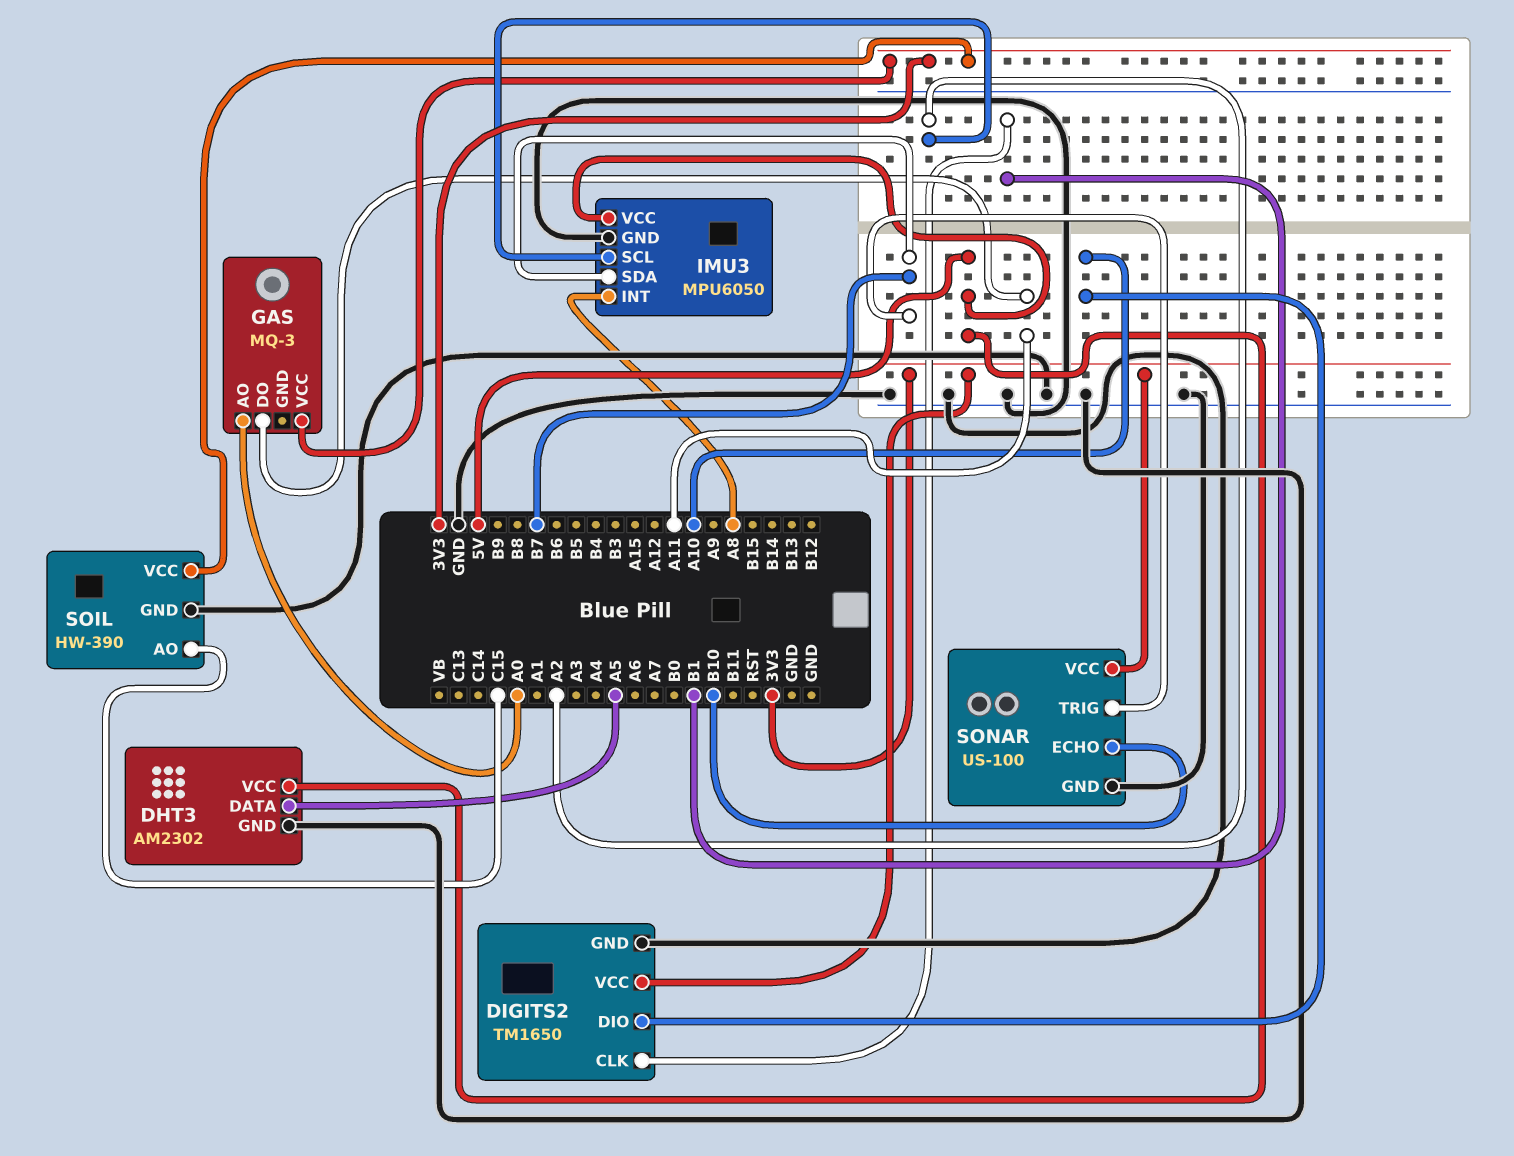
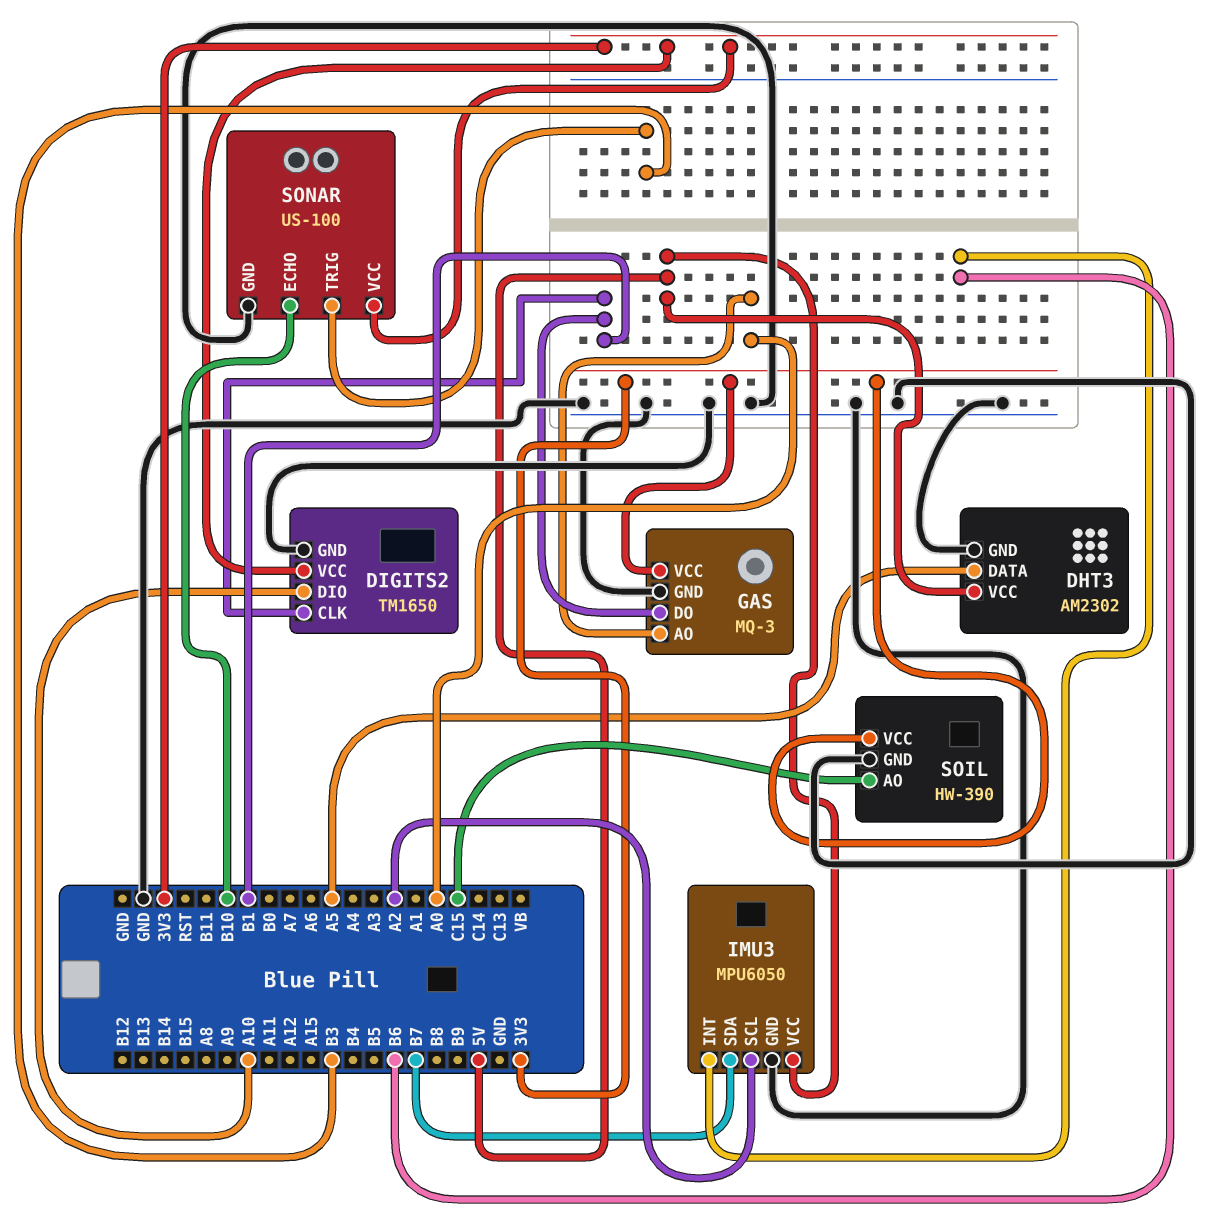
GAS pin DO: A11 -> B1
GAS pin GND: none -> GND
IMU3 pin INT: A8 -> B6
SONAR pin TRIG: B7 -> B3

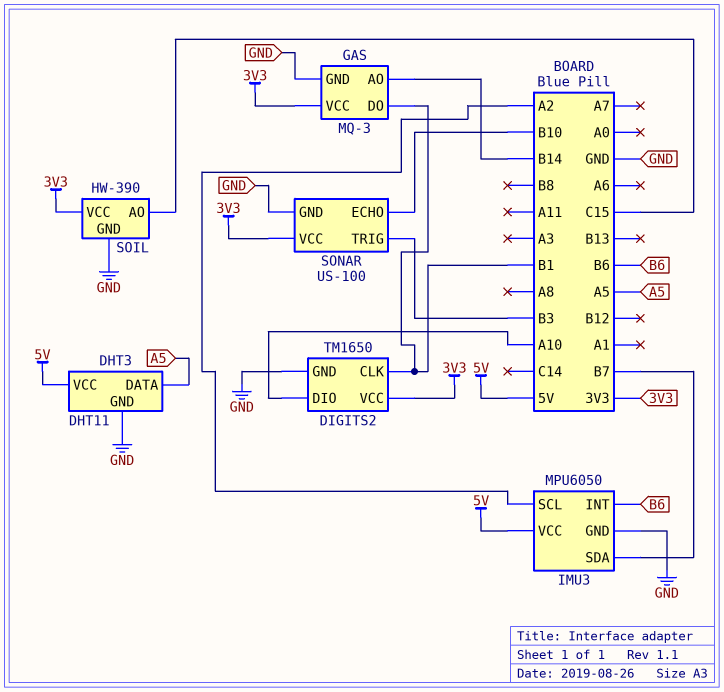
DHT3: AM2302 -> DHT11
GAS pin AO: A0 -> B14

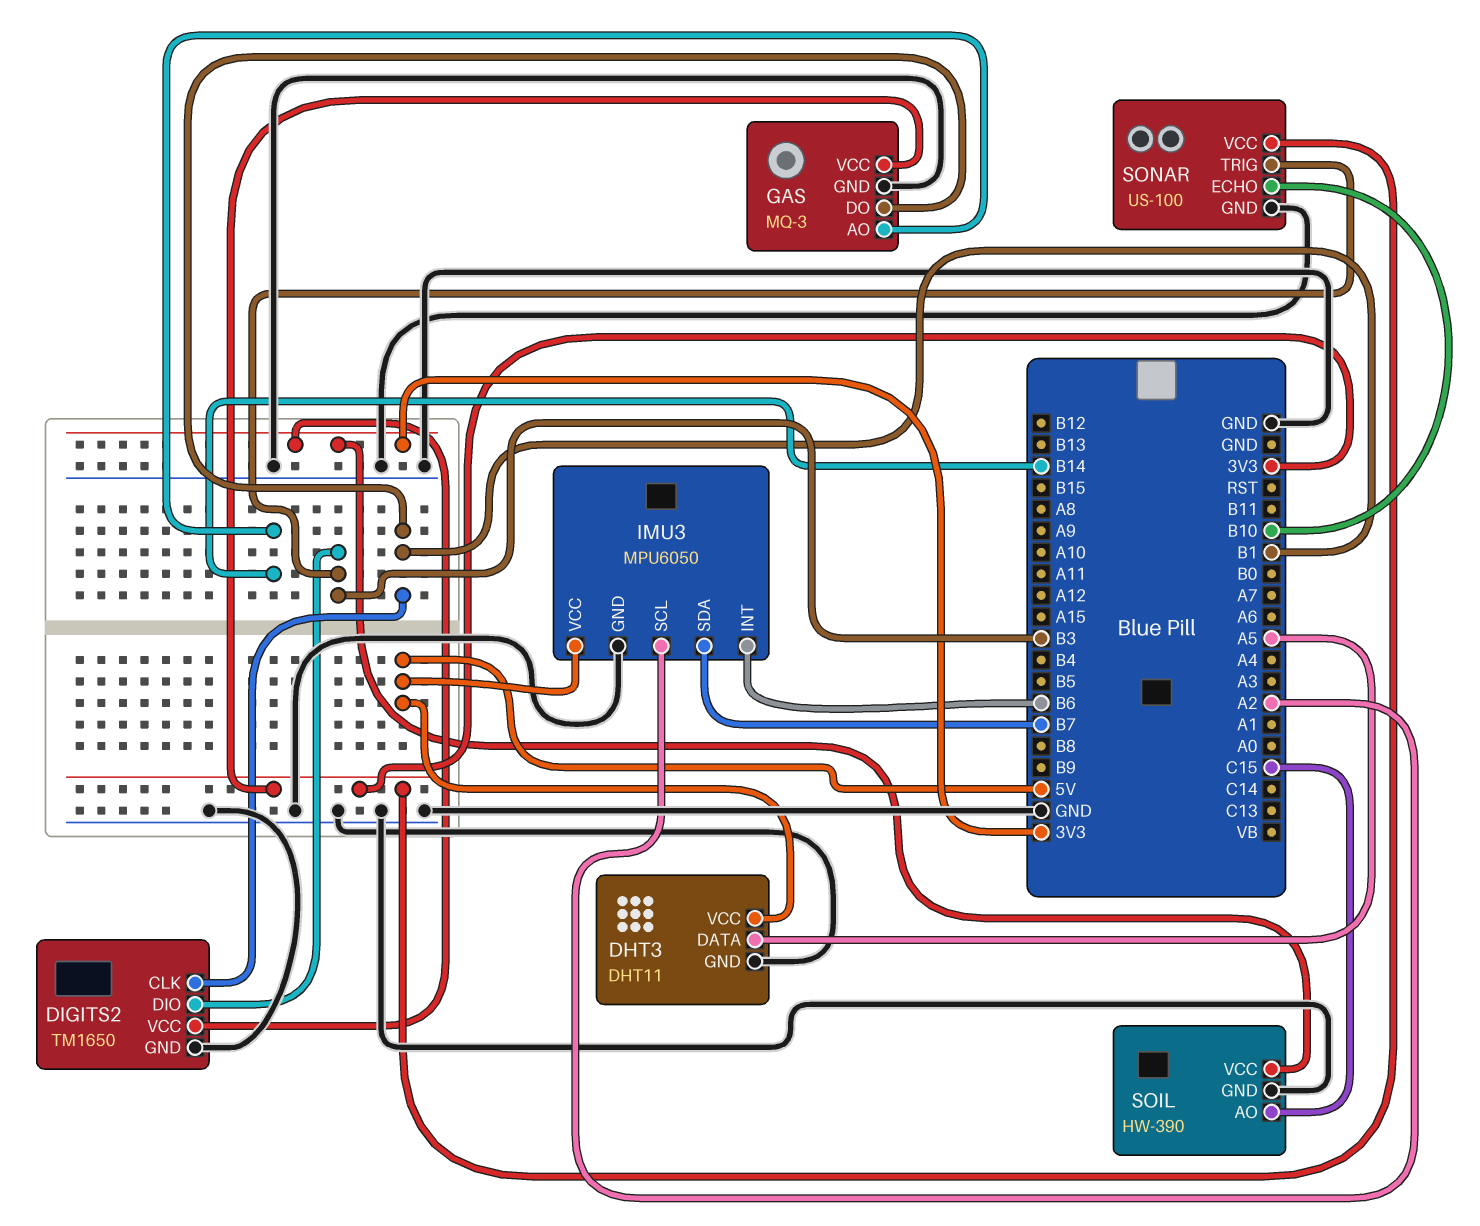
DIGITS2 pin DIO: A10 -> B3

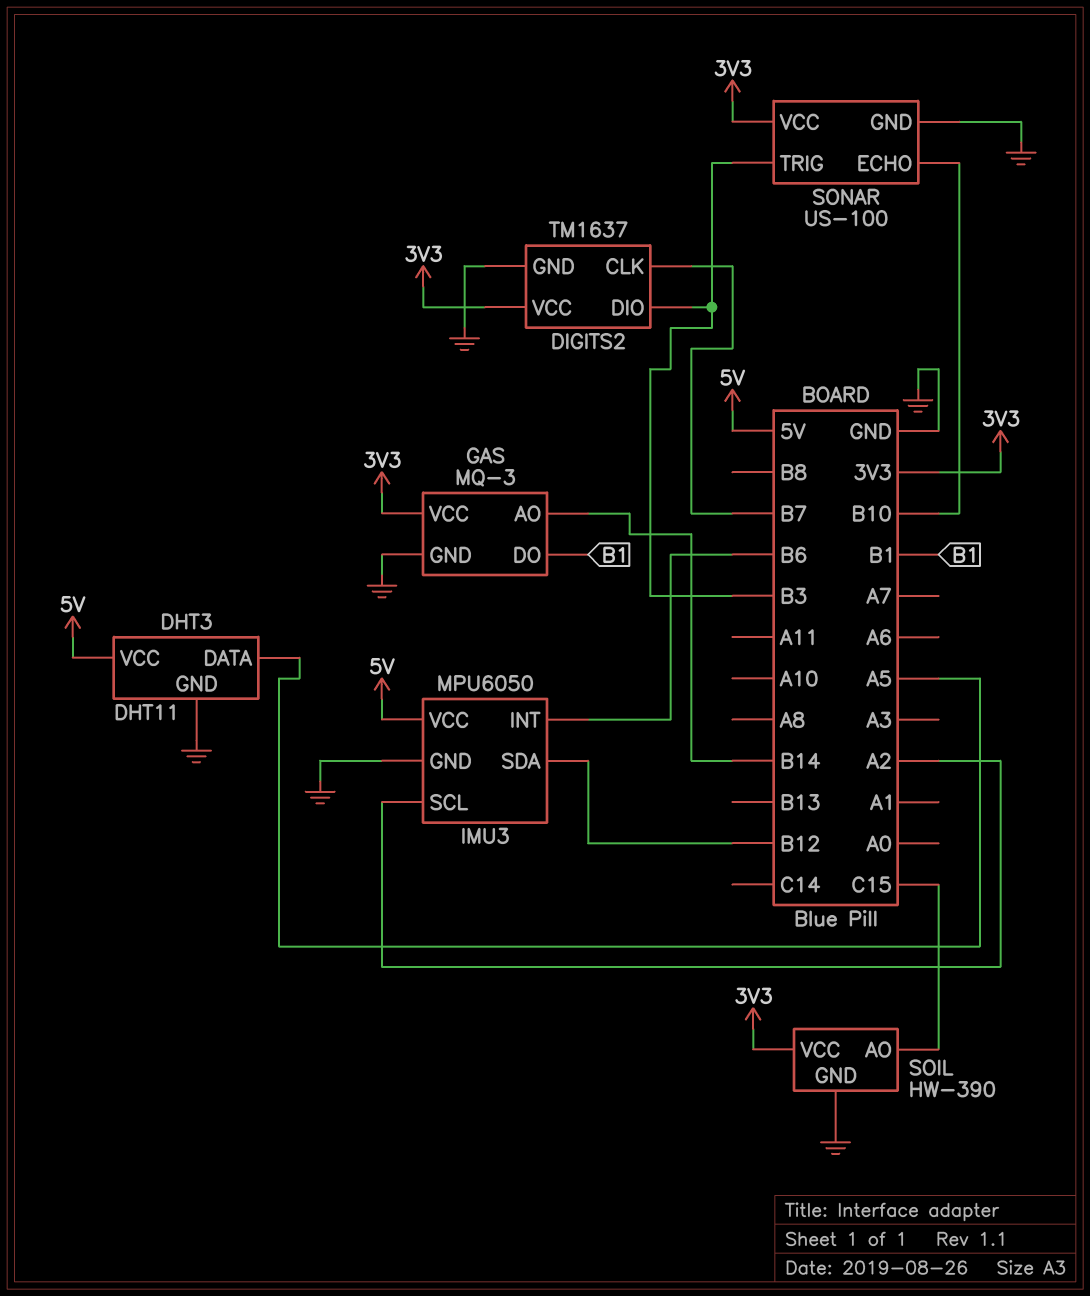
DIGITS2: TM1650 -> TM1637
DIGITS2 pin CLK: B1 -> B7
IMU3 pin SDA: B7 -> B12

